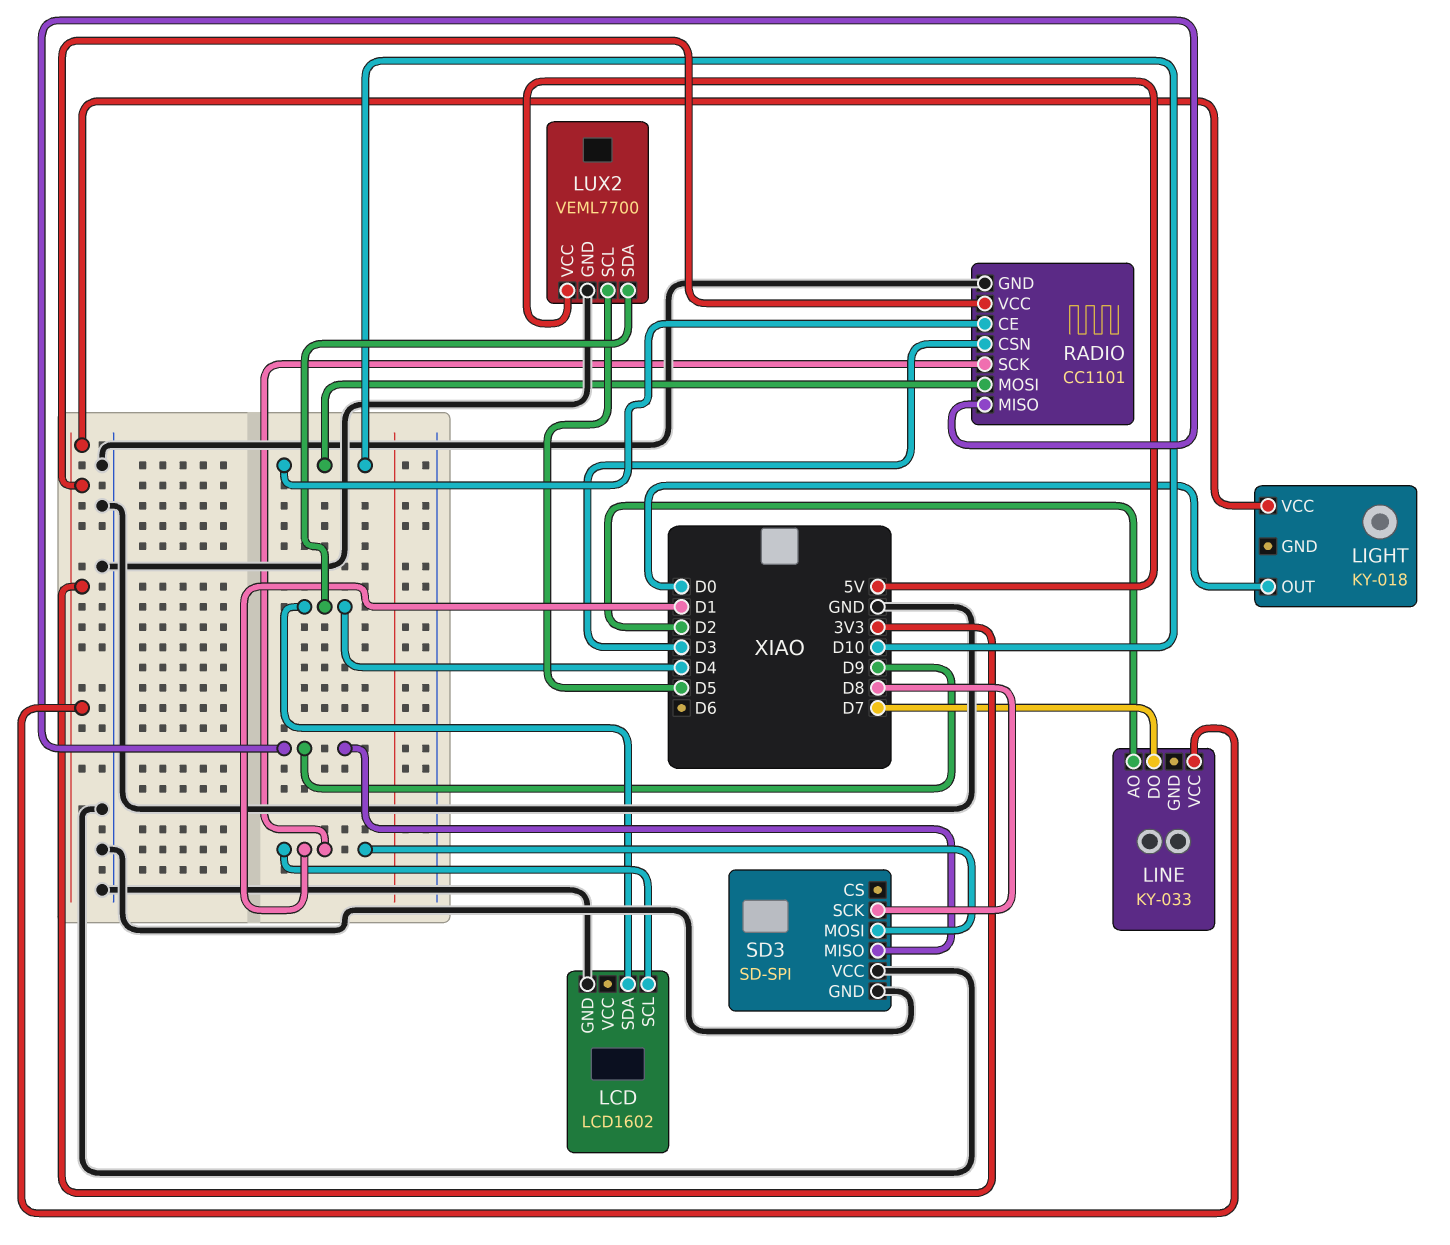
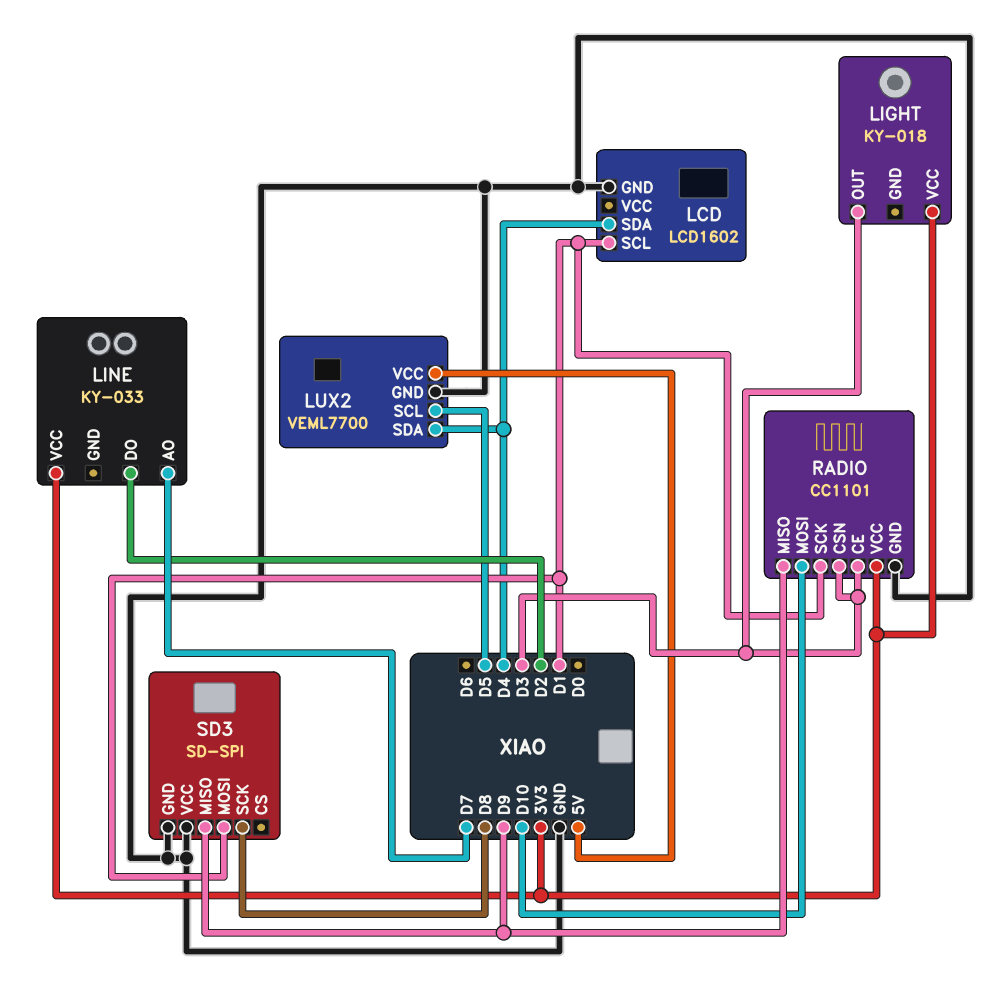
LIGHT pin OUT: D0 -> D3
LINE pin AO: D2 -> D7
LINE pin DO: D7 -> D2
RADIO pin CE: D10 -> D3

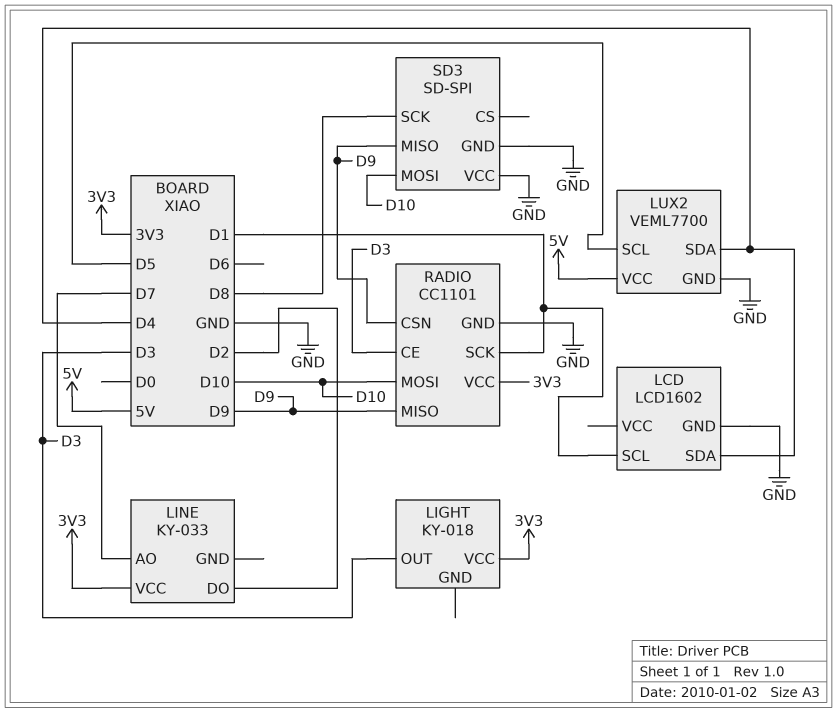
RADIO pin CSN: D3 -> D9
SD3 pin MOSI: D1 -> D10

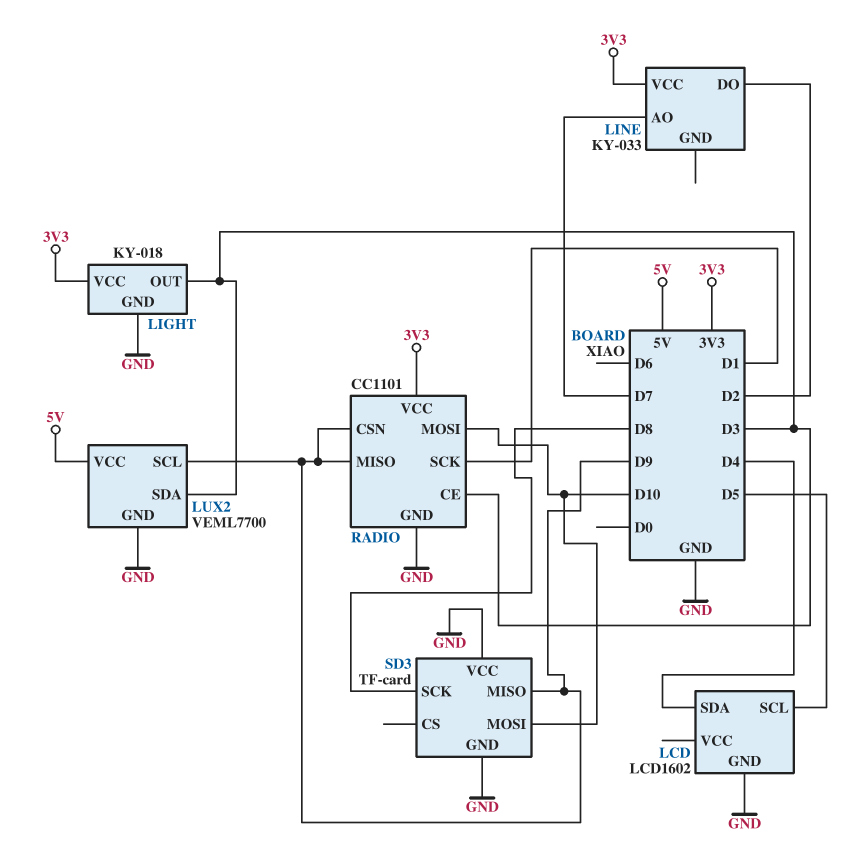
LCD pin SCL: D1 -> D5
LIGHT pin GND: none -> GND
LUX2 pin SCL: D5 -> D9
LUX2 pin SDA: D4 -> D3
SD3: SD-SPI -> TF-card

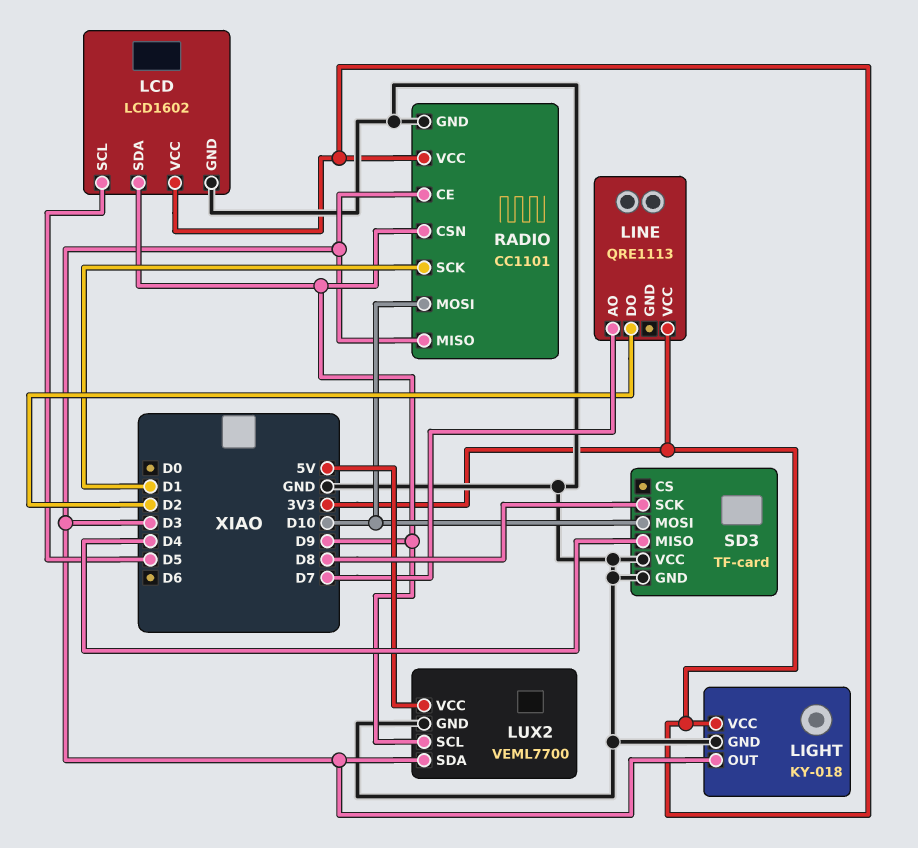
LCD pin SDA: D4 -> D9
LCD pin VCC: none -> 3V3
LINE: KY-033 -> QRE1113
RADIO pin MISO: D9 -> D3
SD3 pin MISO: D9 -> D4

